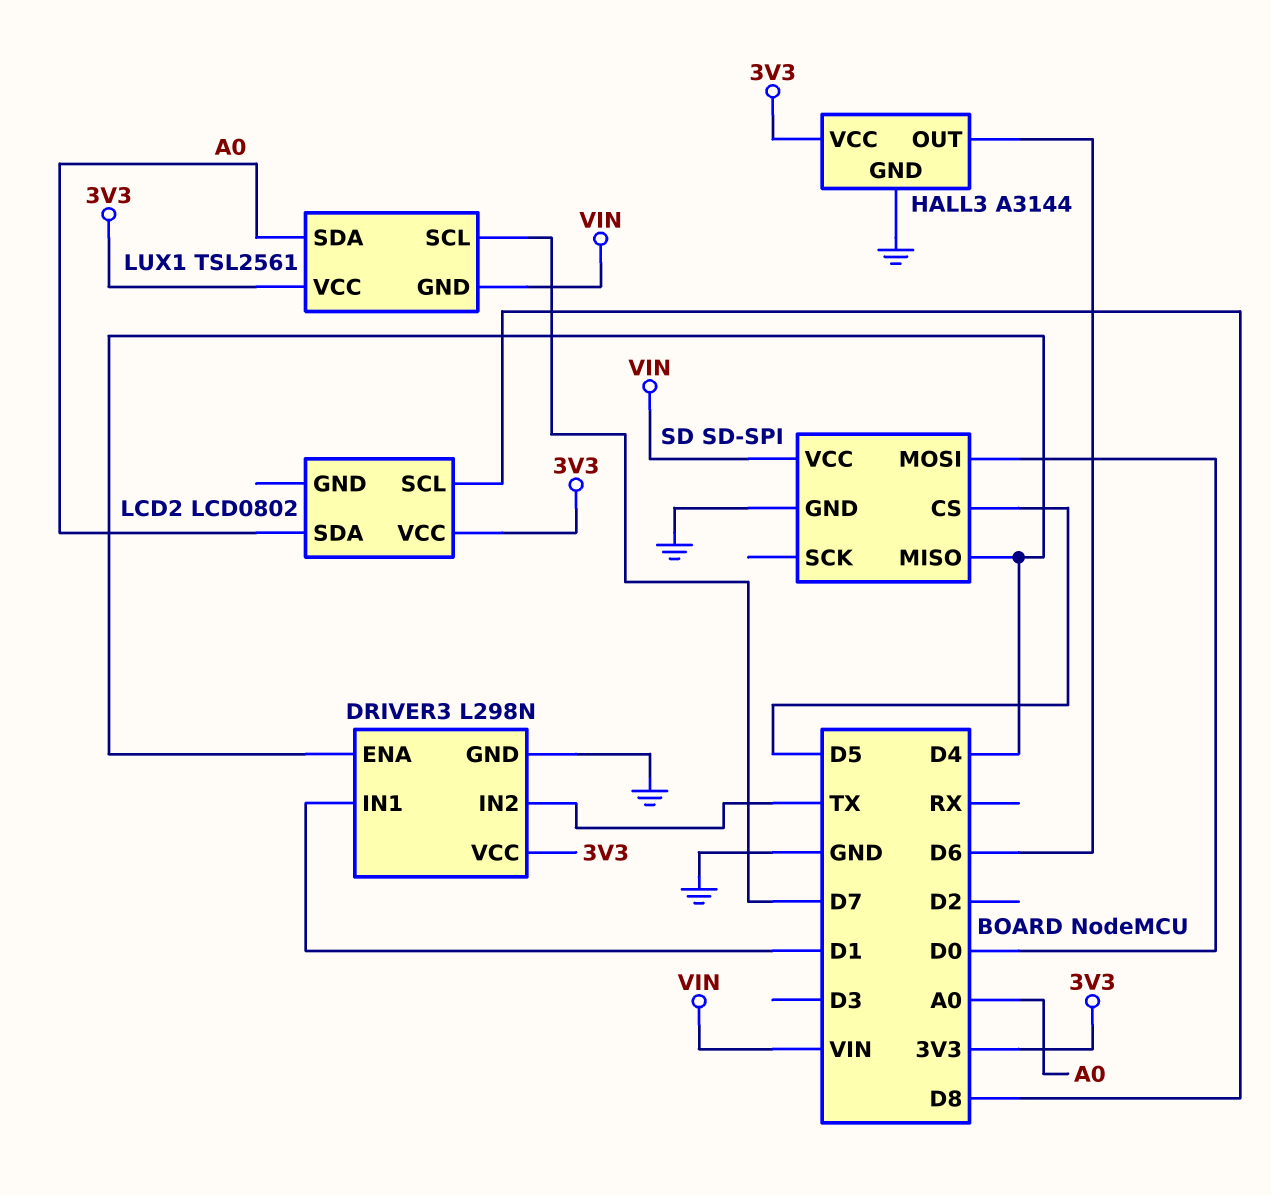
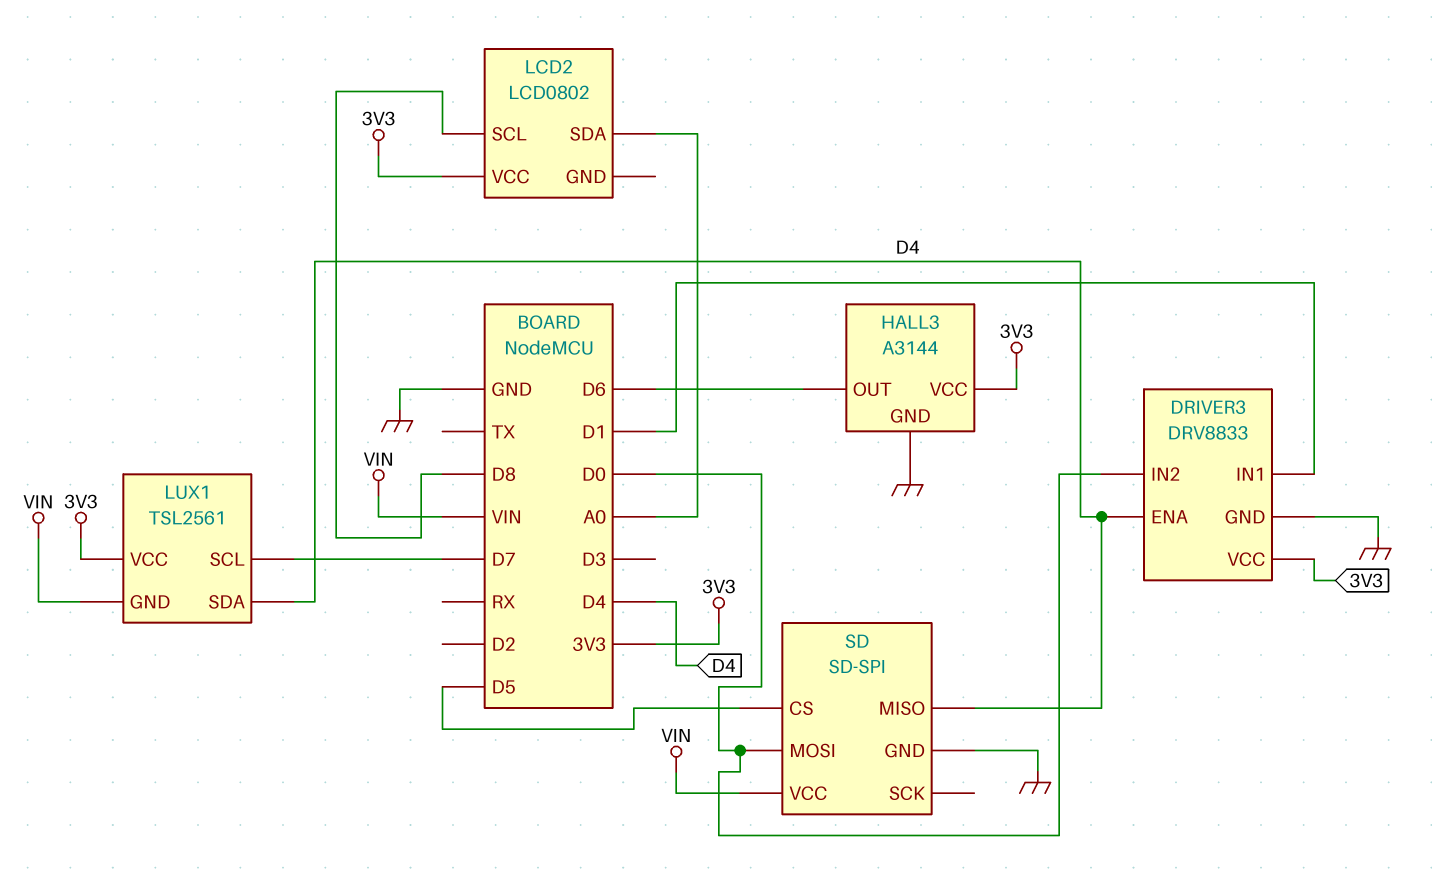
DRIVER3: L298N -> DRV8833
DRIVER3 pin IN2: TX -> D0
LUX1 pin SDA: A0 -> D4

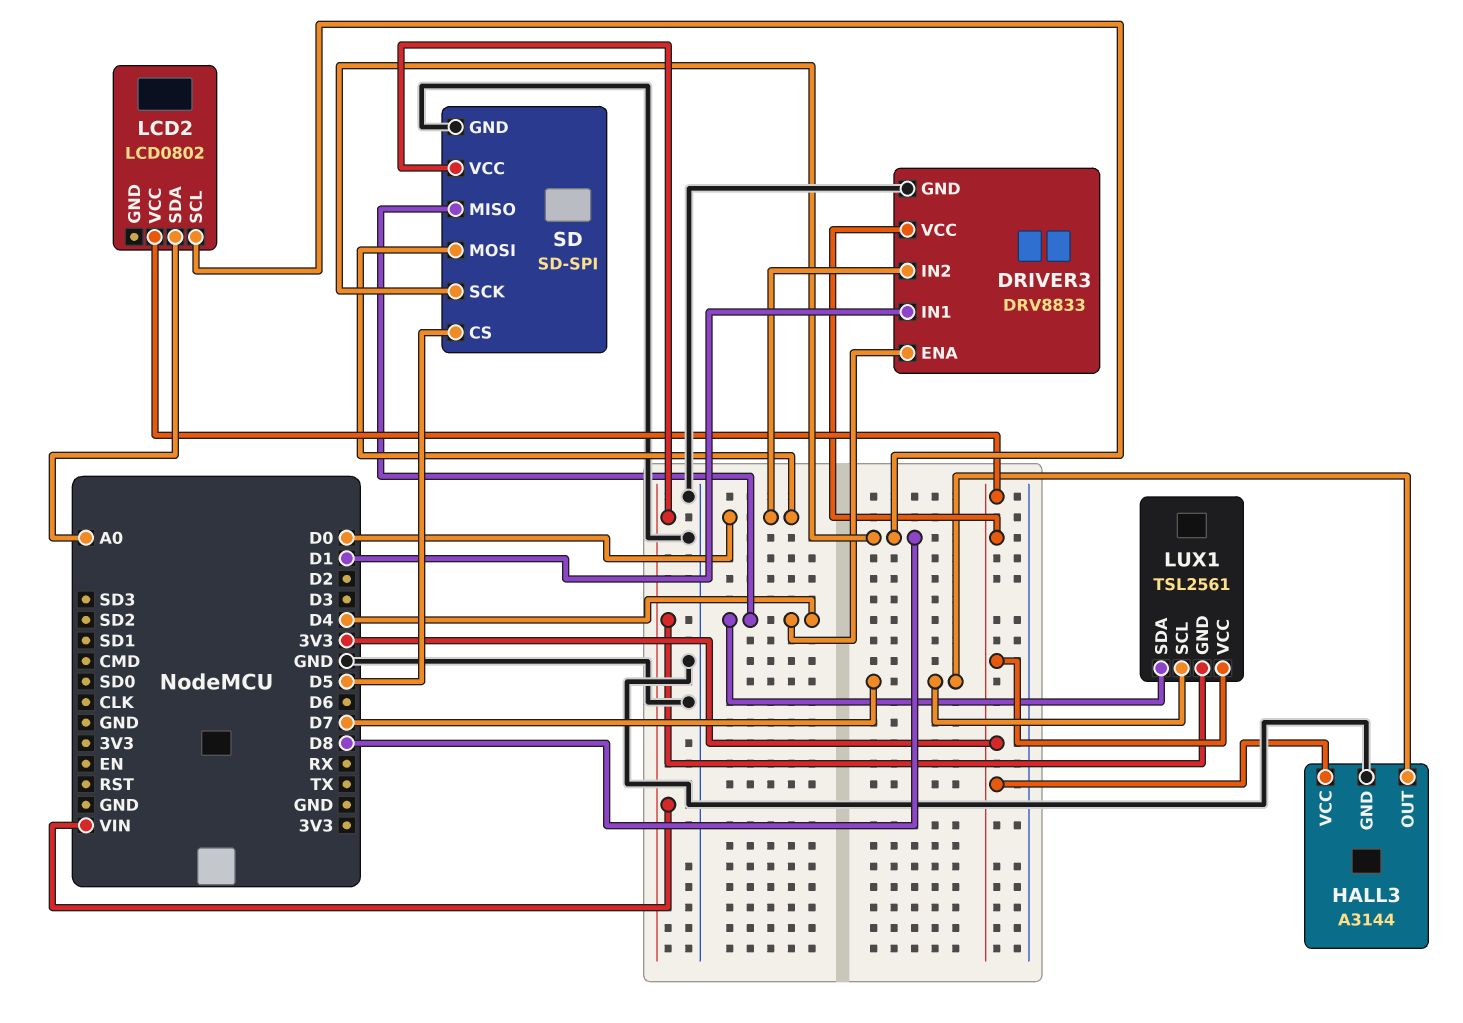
HALL3 pin OUT: D6 -> D7
SD pin SCK: none -> D8

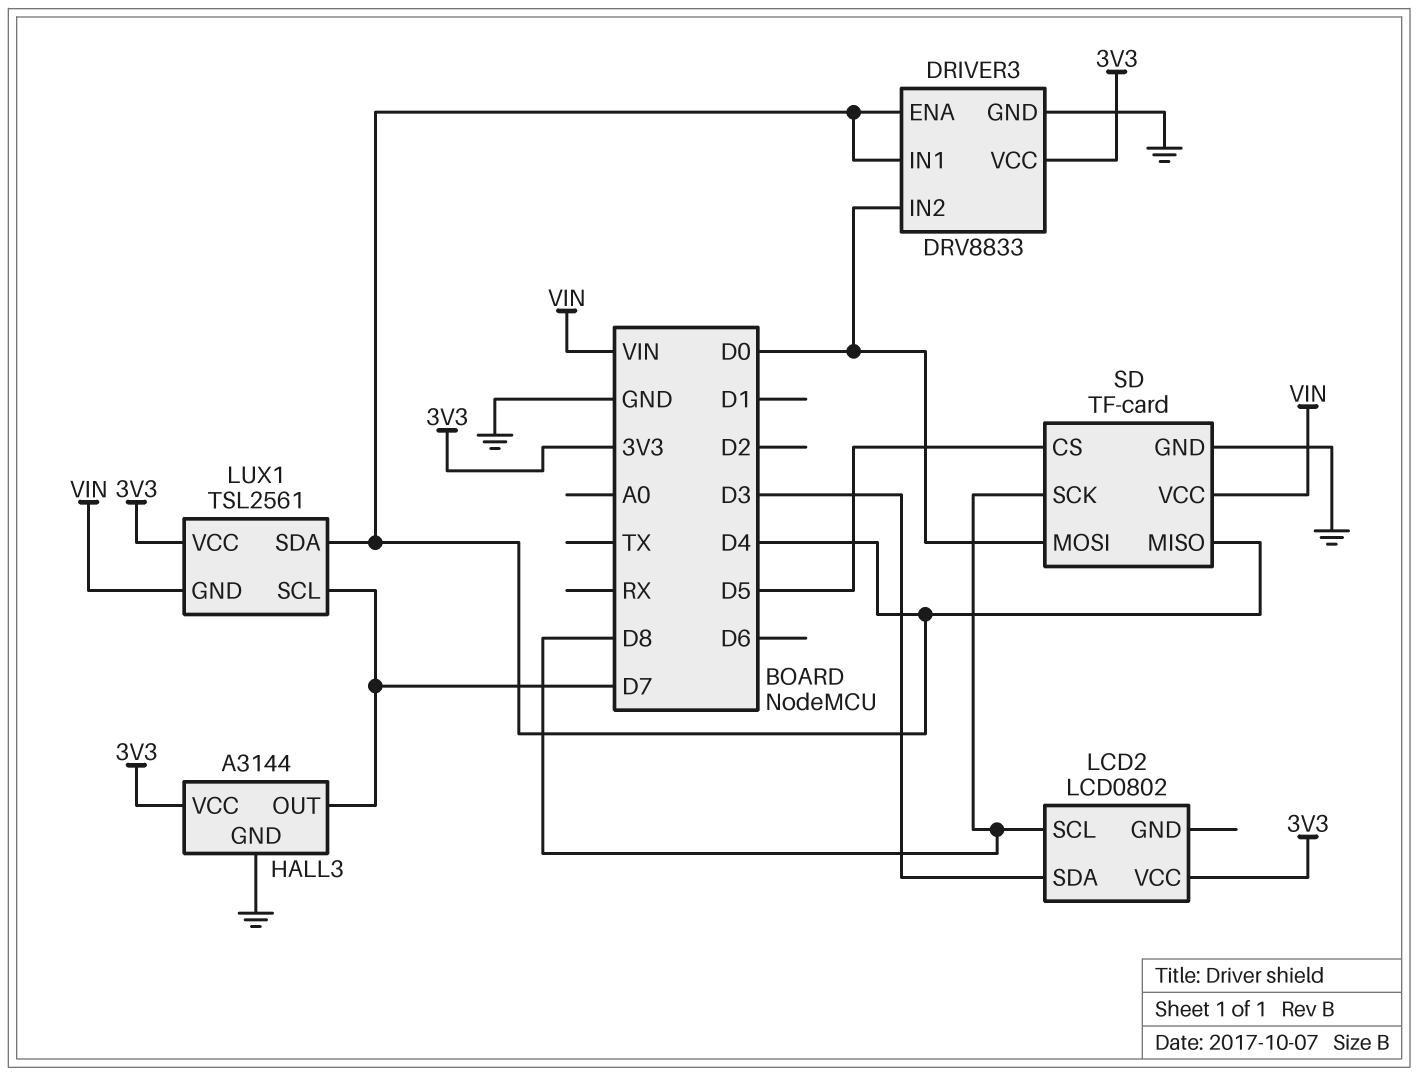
DRIVER3 pin IN1: D1 -> D4
LCD2 pin SDA: A0 -> D3
SD: SD-SPI -> TF-card

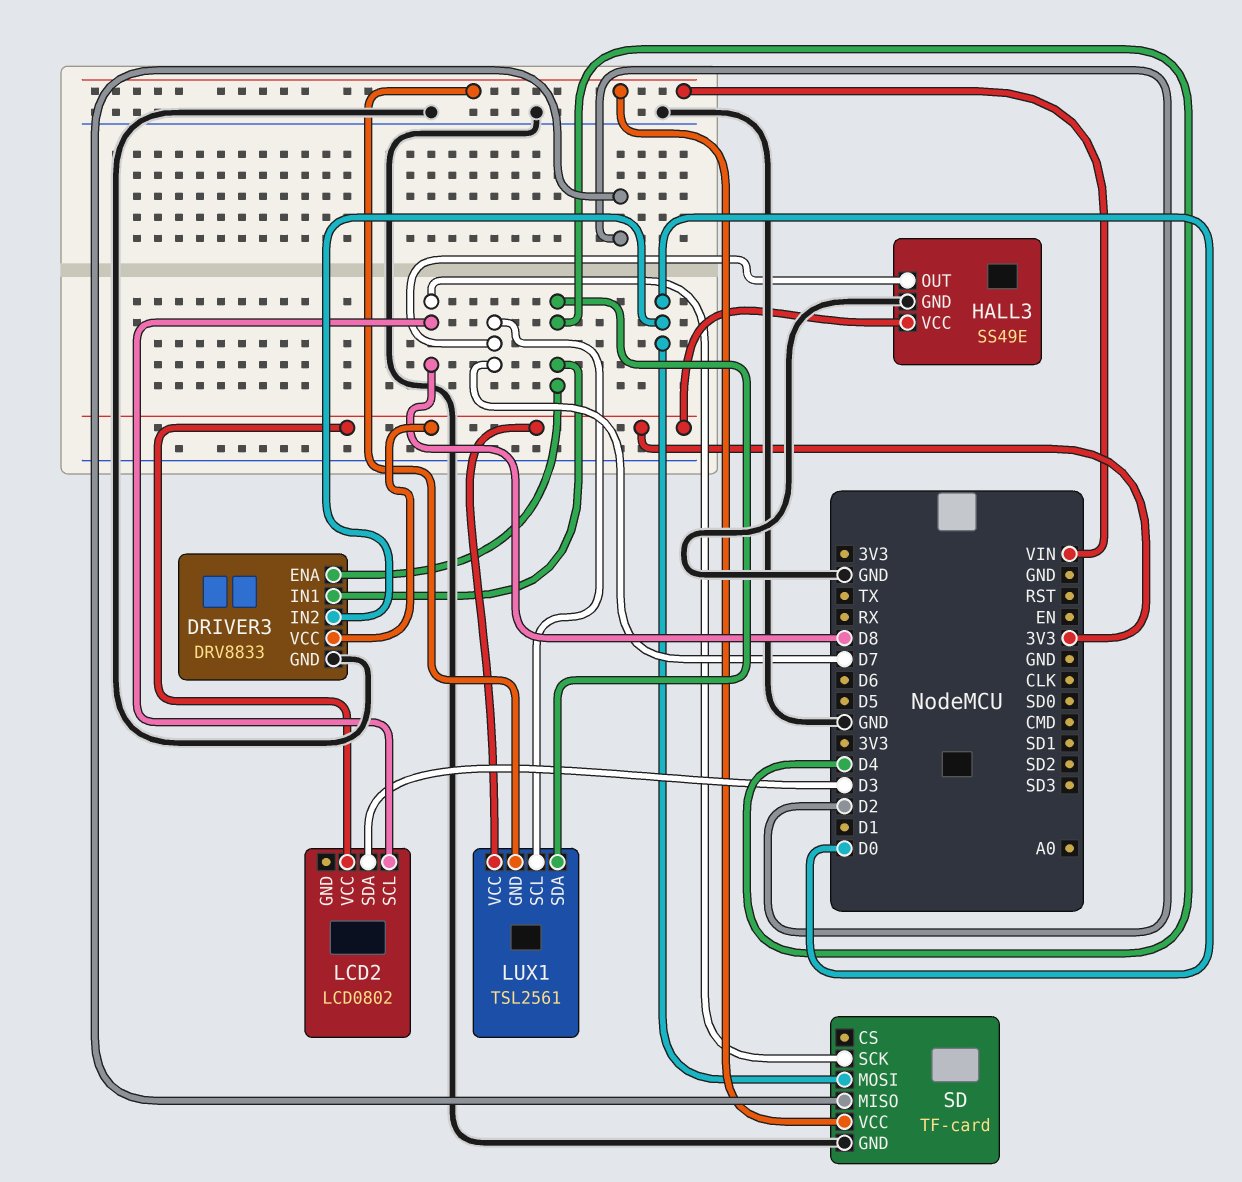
HALL3: A3144 -> SS49E
SD pin CS: D5 -> none
SD pin MISO: D4 -> D2

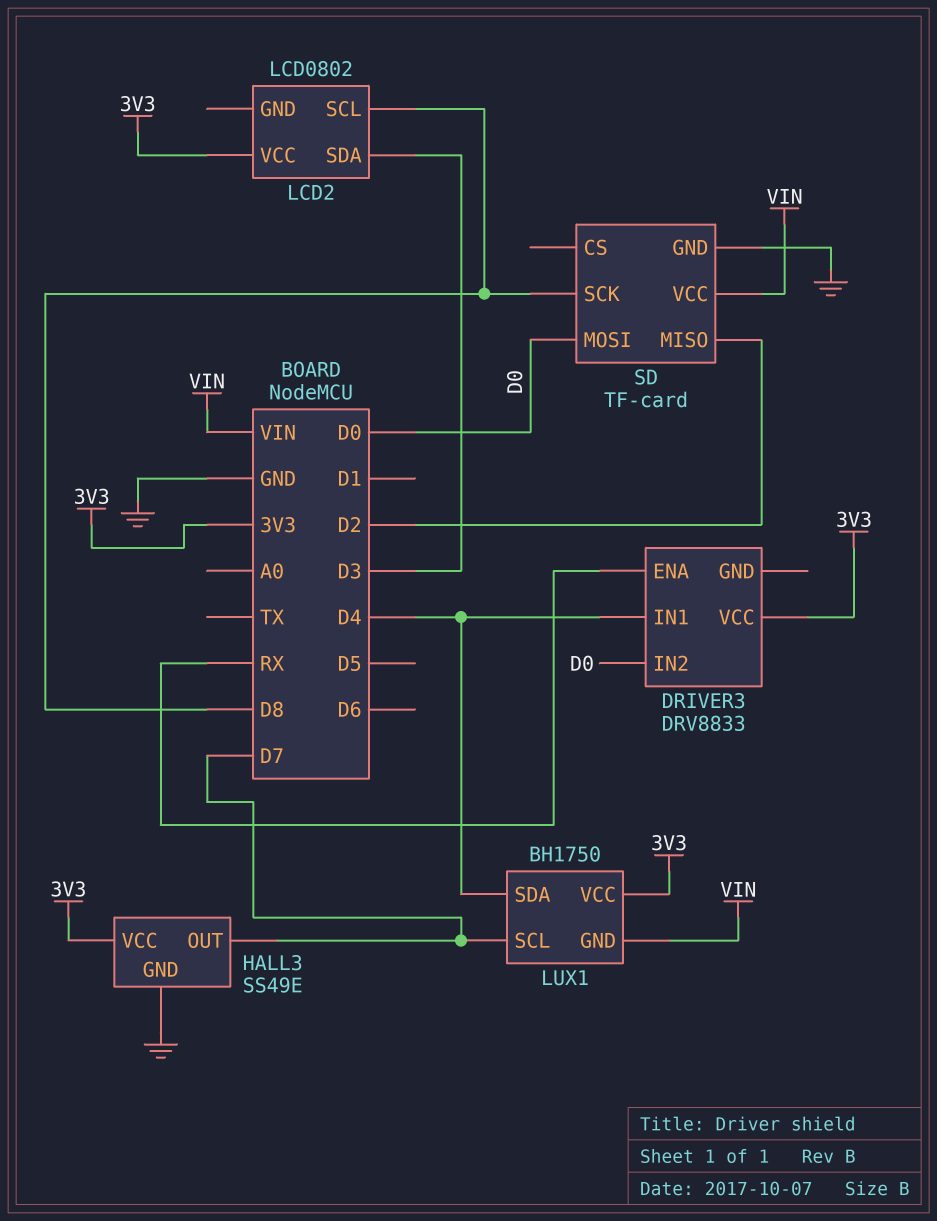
DRIVER3 pin ENA: D4 -> RX
DRIVER3 pin GND: GND -> none
LUX1: TSL2561 -> BH1750

